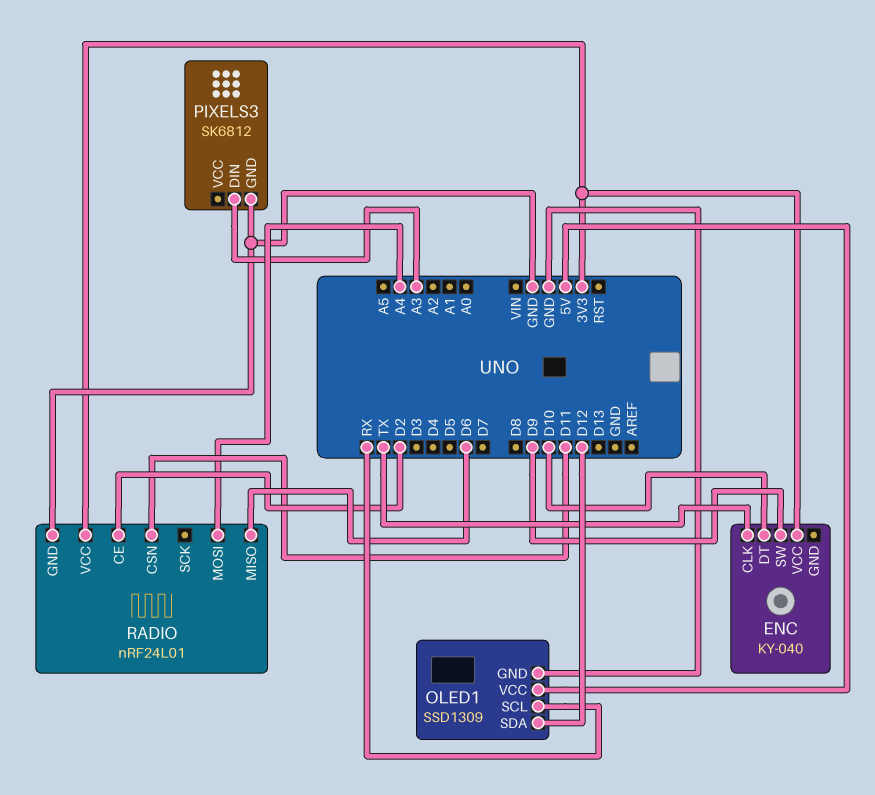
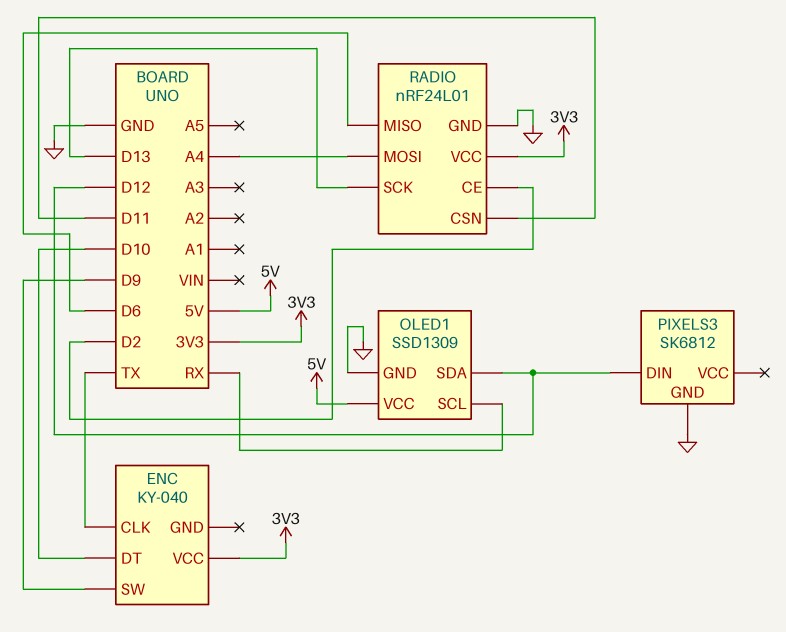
PIXELS3 pin DIN: A3 -> D12
RADIO pin SCK: none -> D13

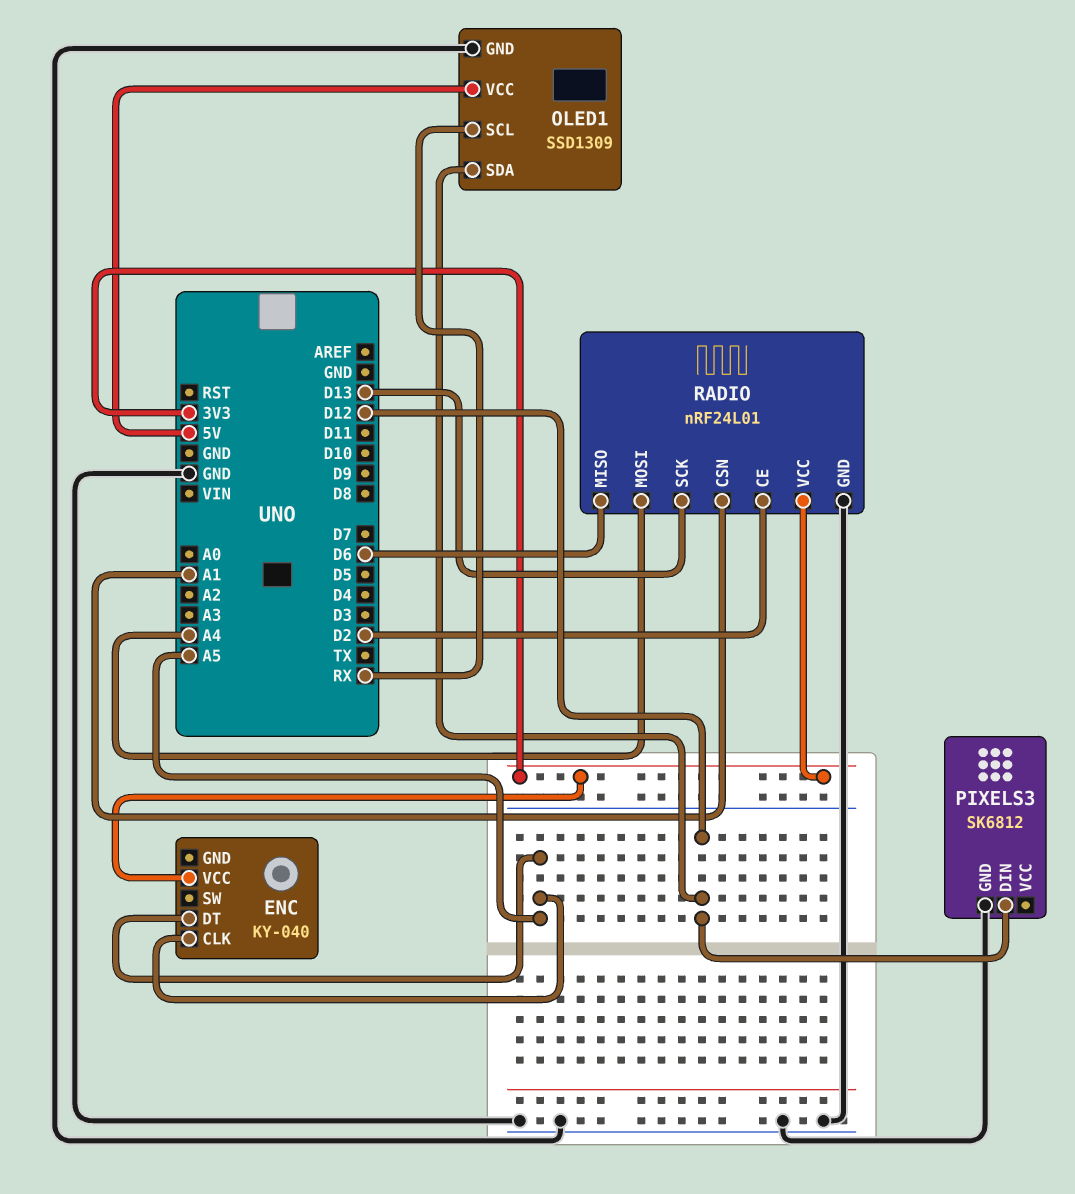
ENC pin CLK: TX -> A5
ENC pin DT: D10 -> A5
ENC pin SW: D9 -> none
RADIO pin CSN: D11 -> A1

